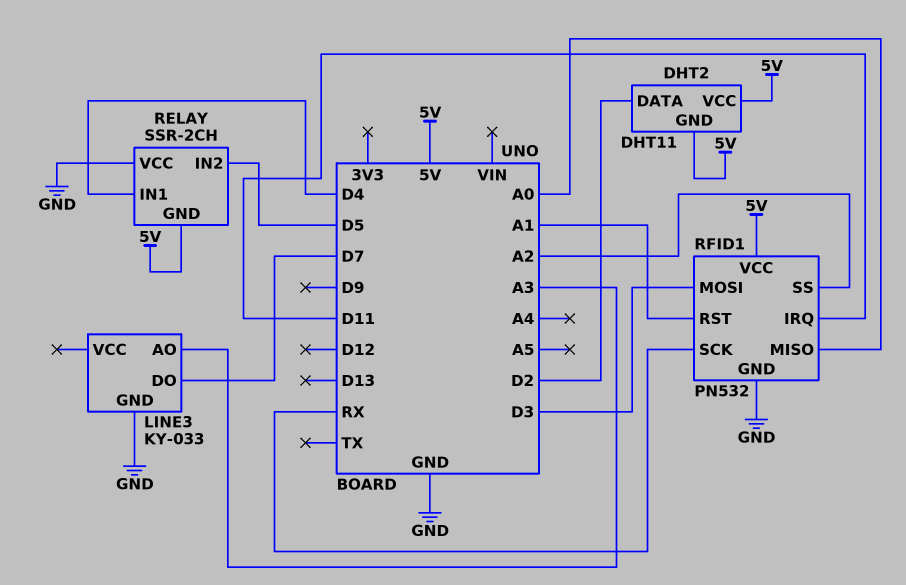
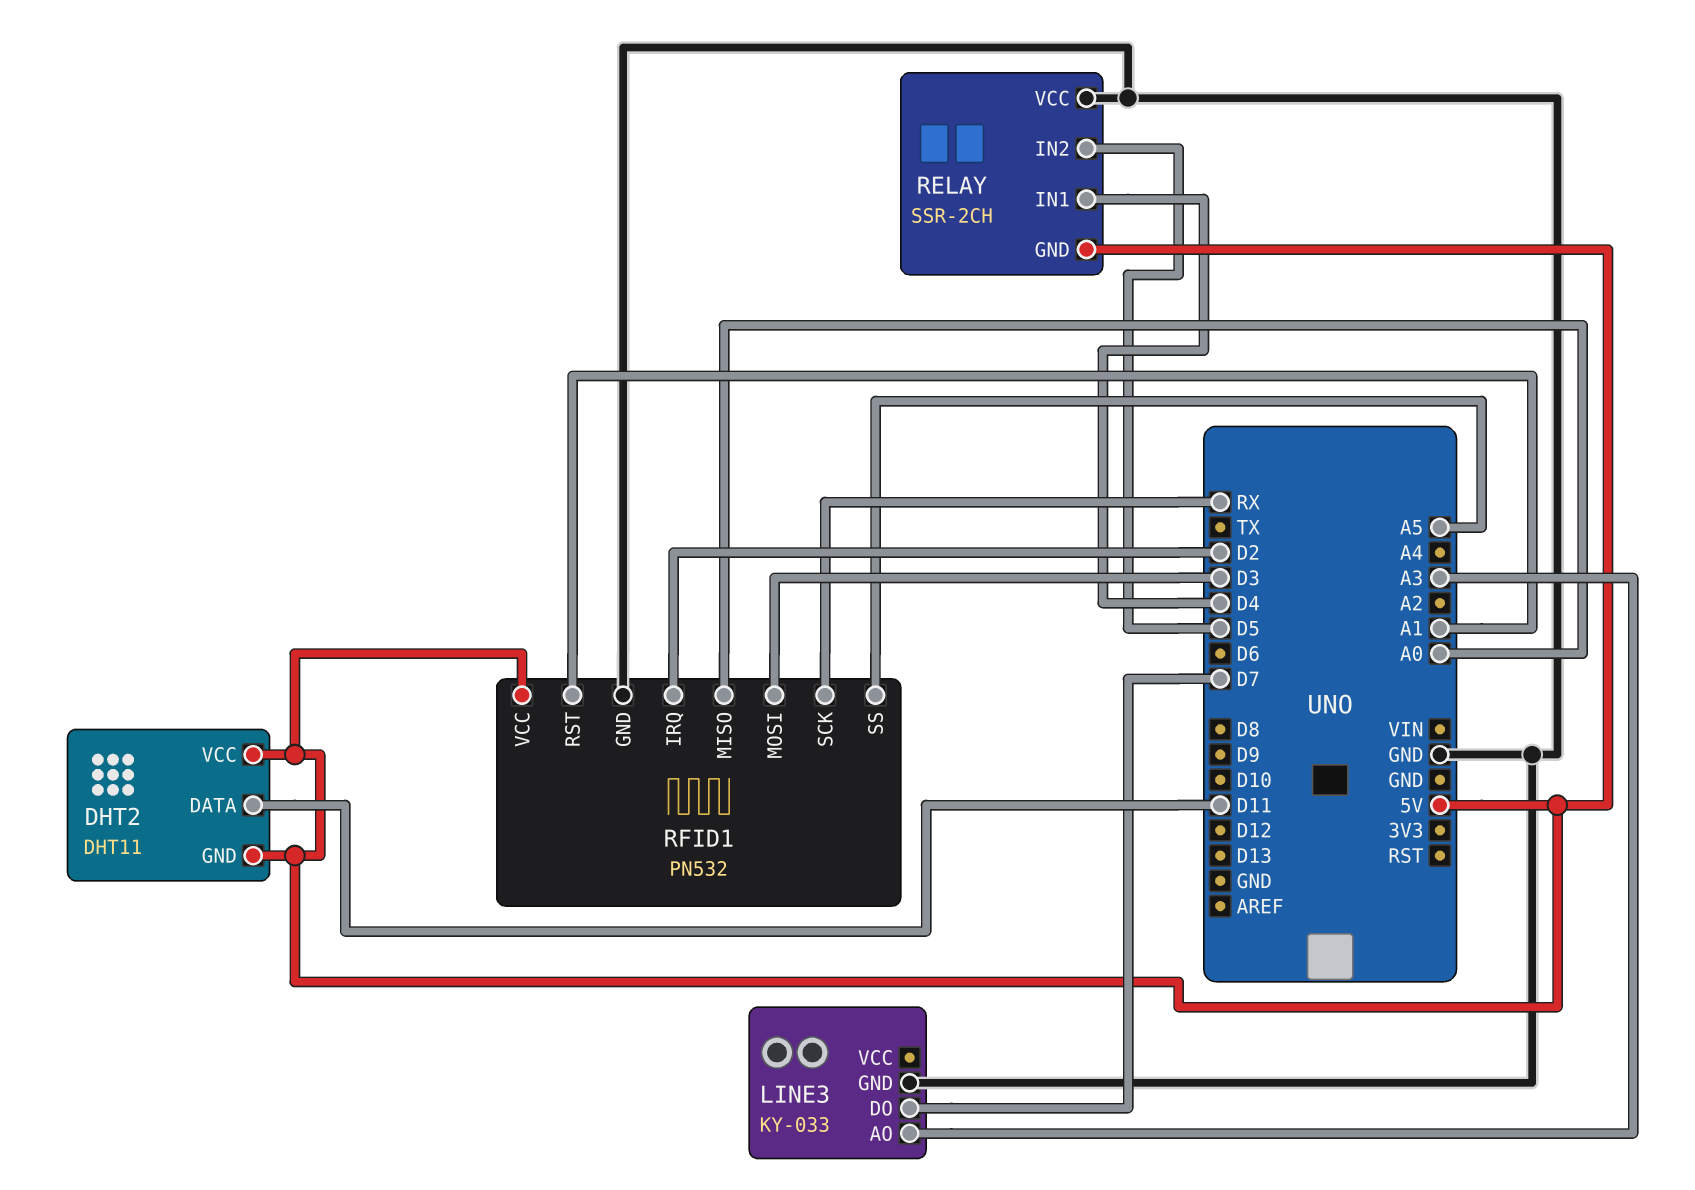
DHT2 pin DATA: D2 -> D11
RFID1 pin IRQ: D11 -> D2
RFID1 pin SS: A2 -> A5

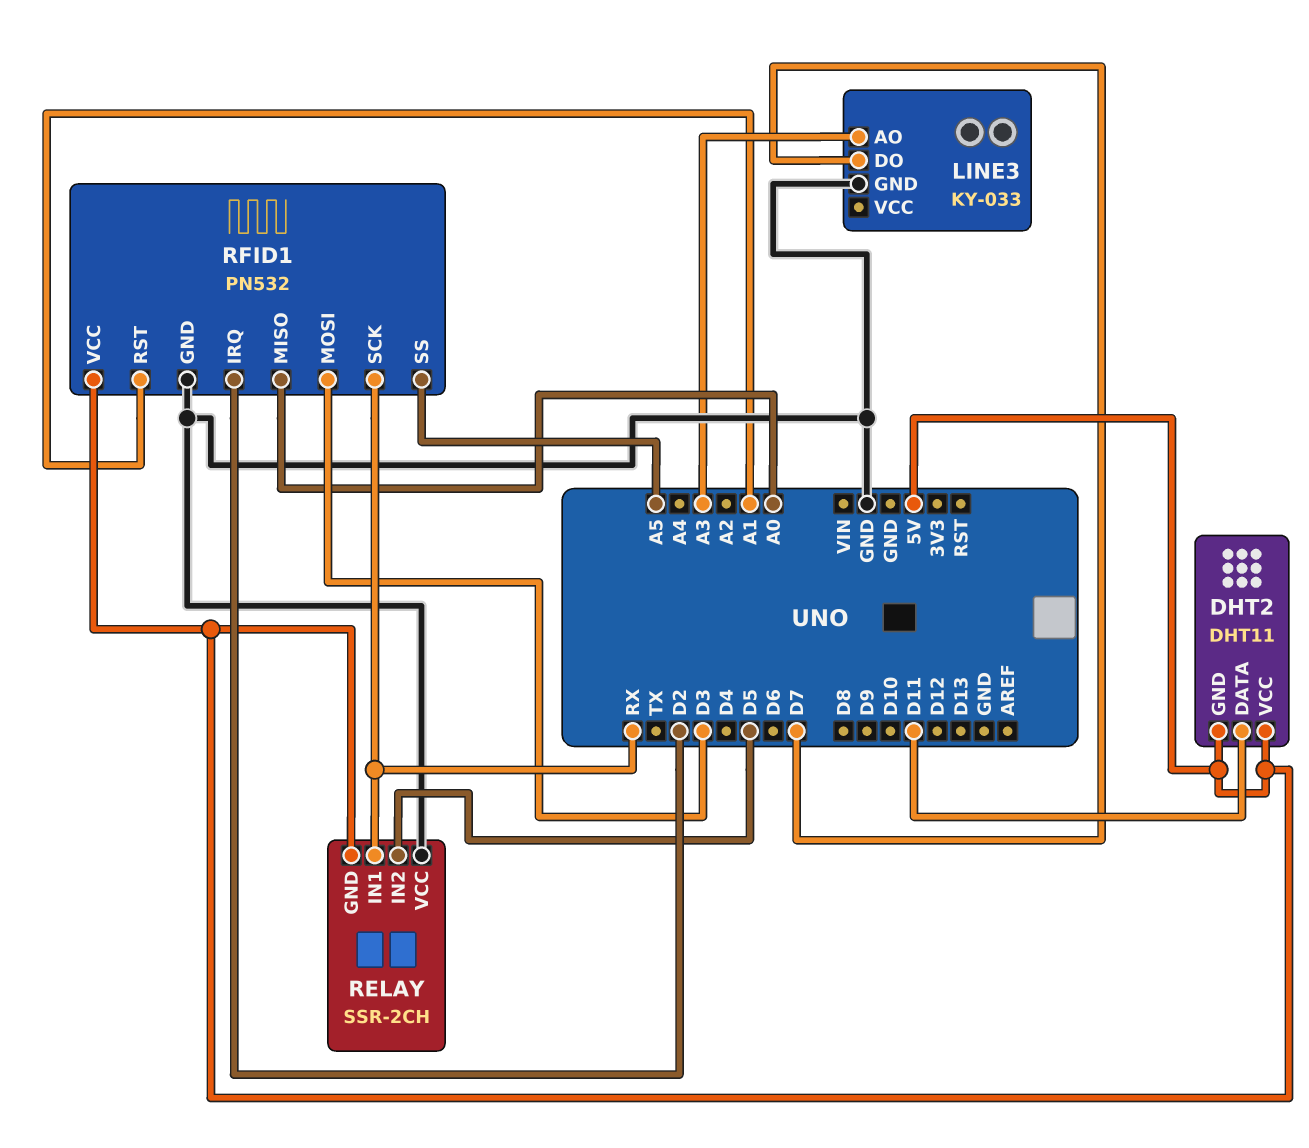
RELAY pin IN1: D4 -> RX

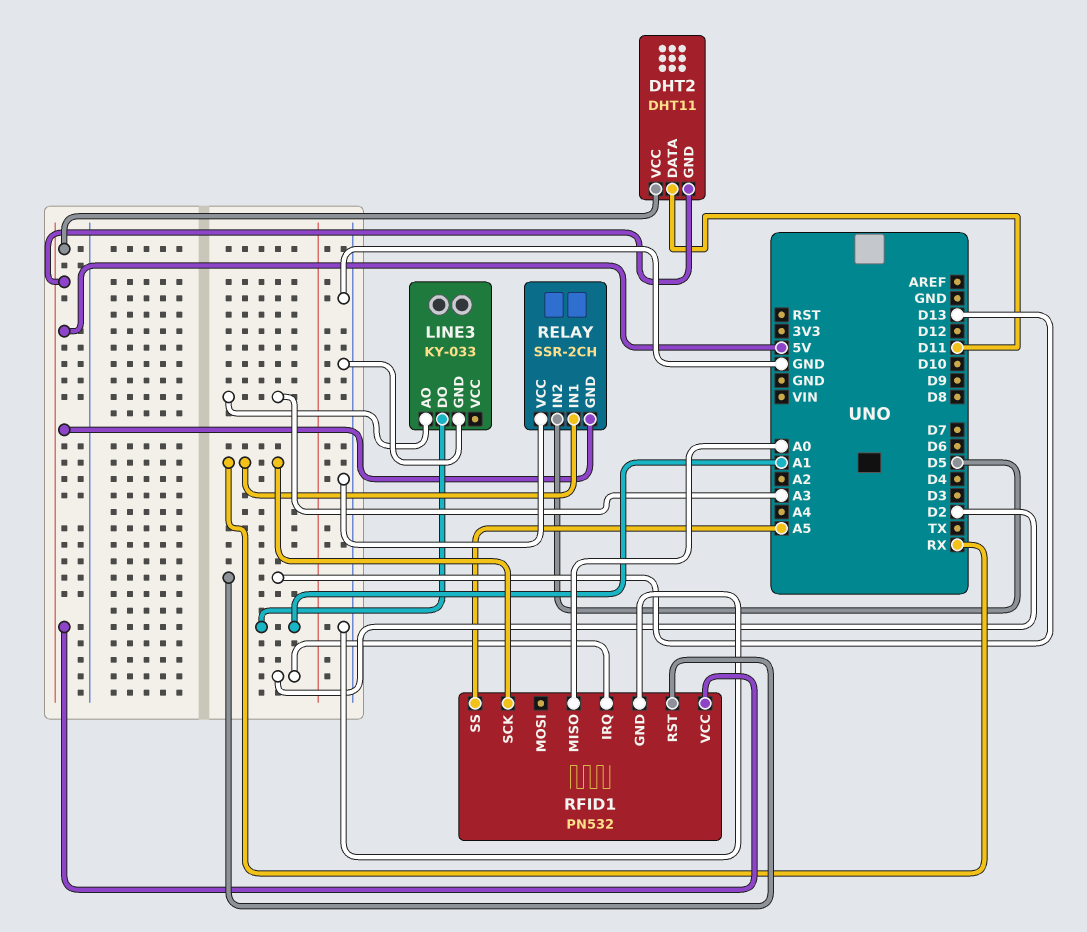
LINE3 pin DO: D7 -> A1
RFID1 pin MOSI: D3 -> none
RFID1 pin RST: A1 -> D13

